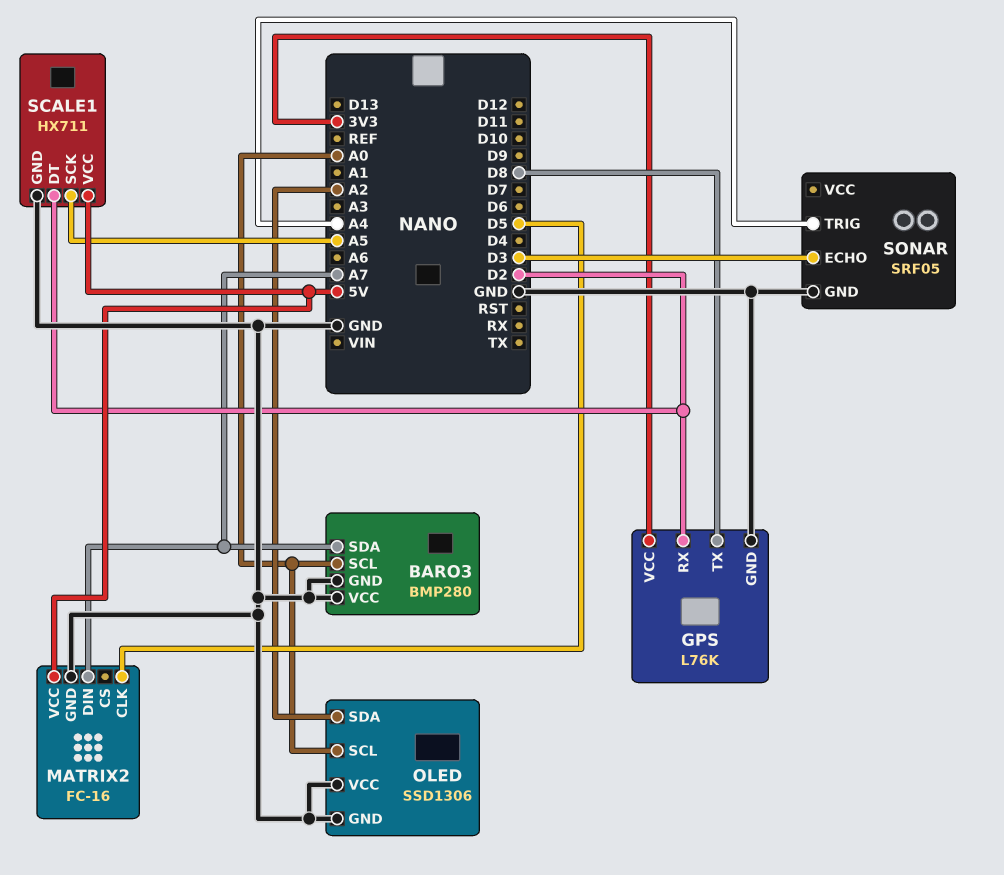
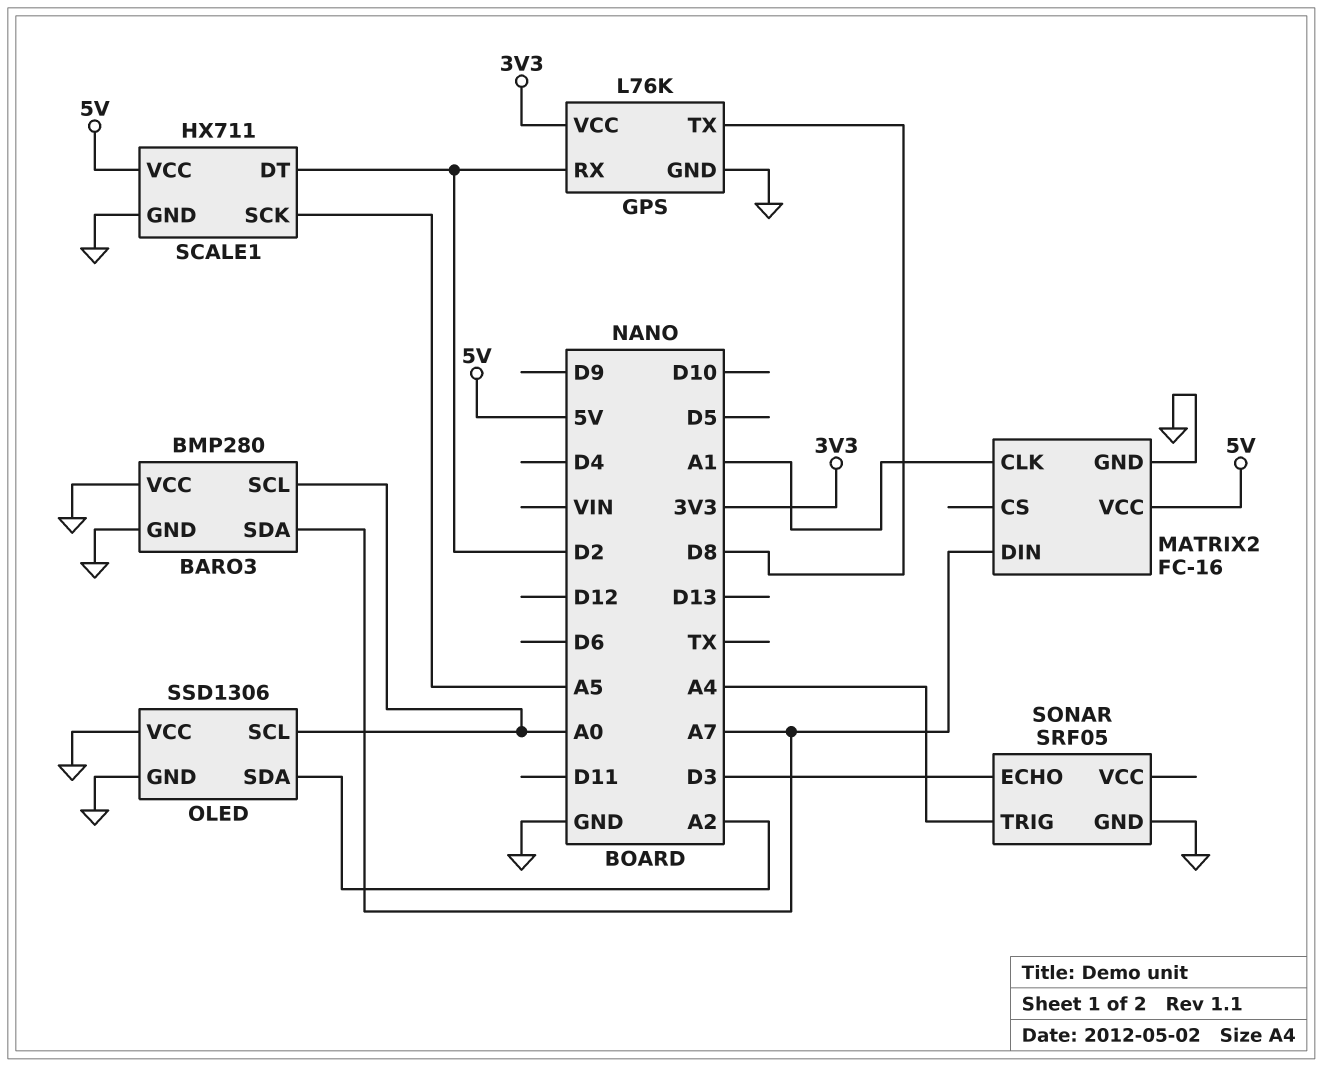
MATRIX2 pin CLK: D5 -> A1

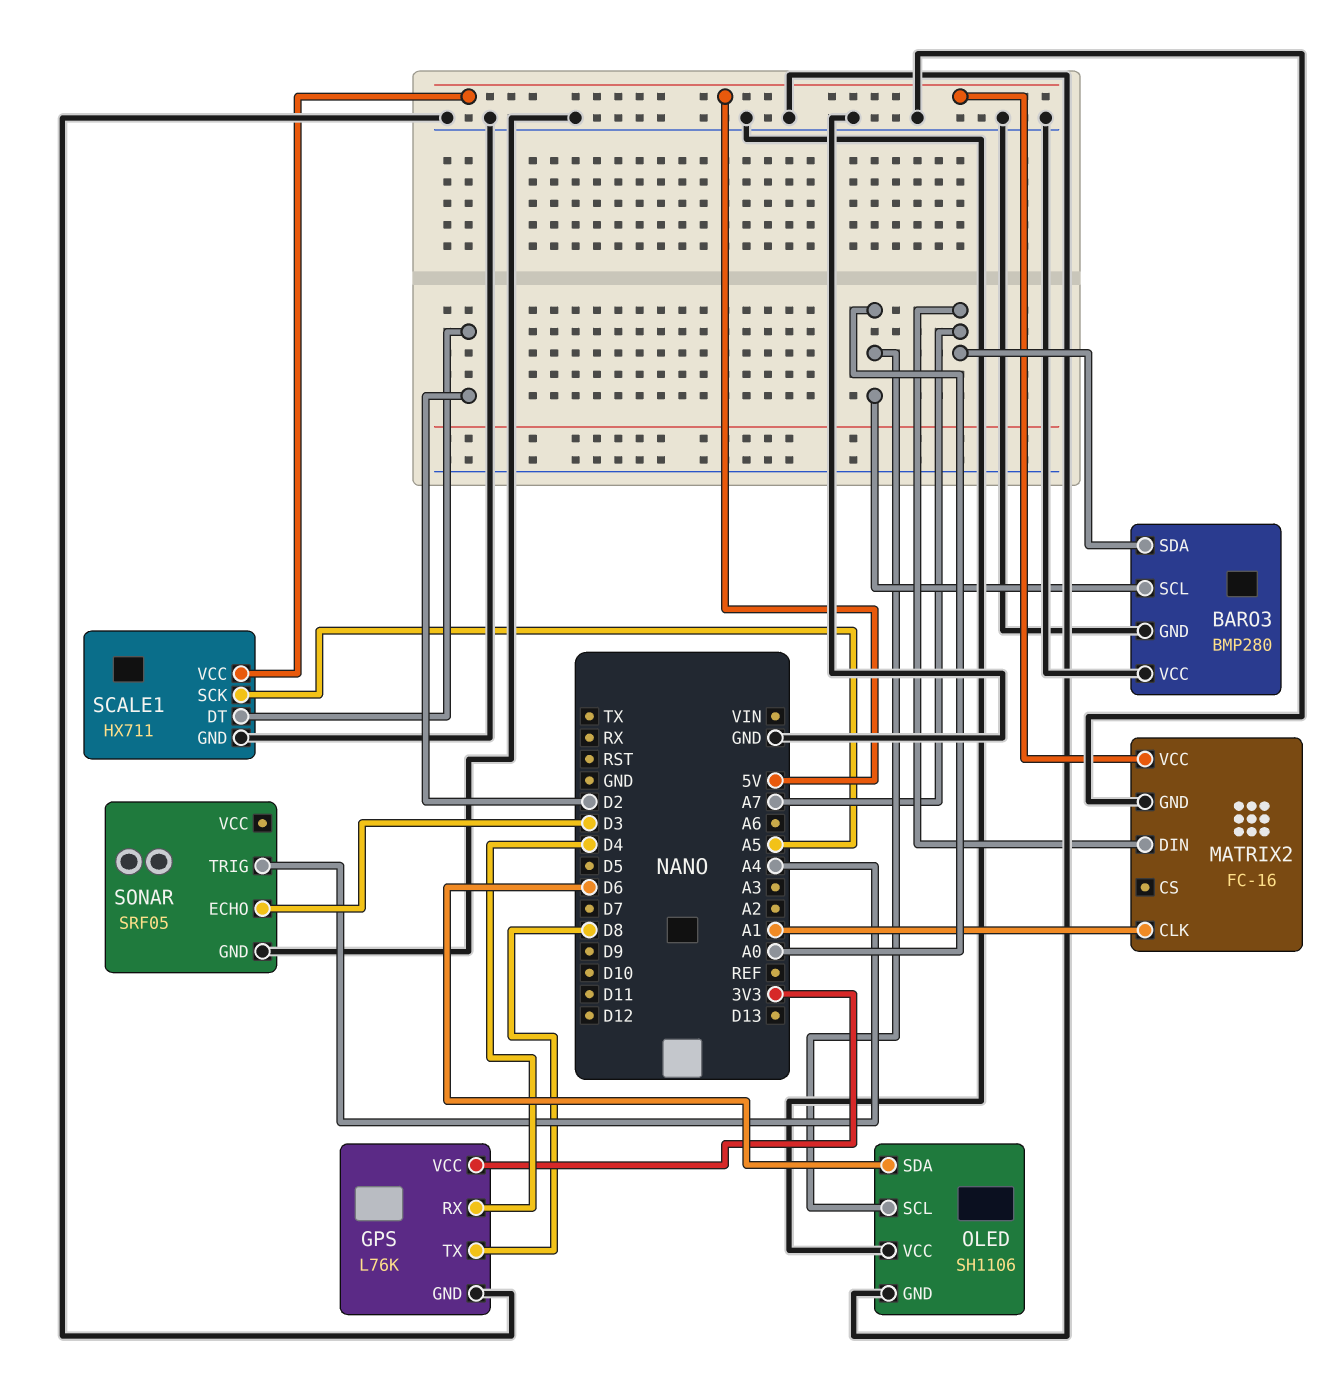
GPS pin RX: D2 -> D4
OLED: SSD1306 -> SH1106
OLED pin SDA: A2 -> D6

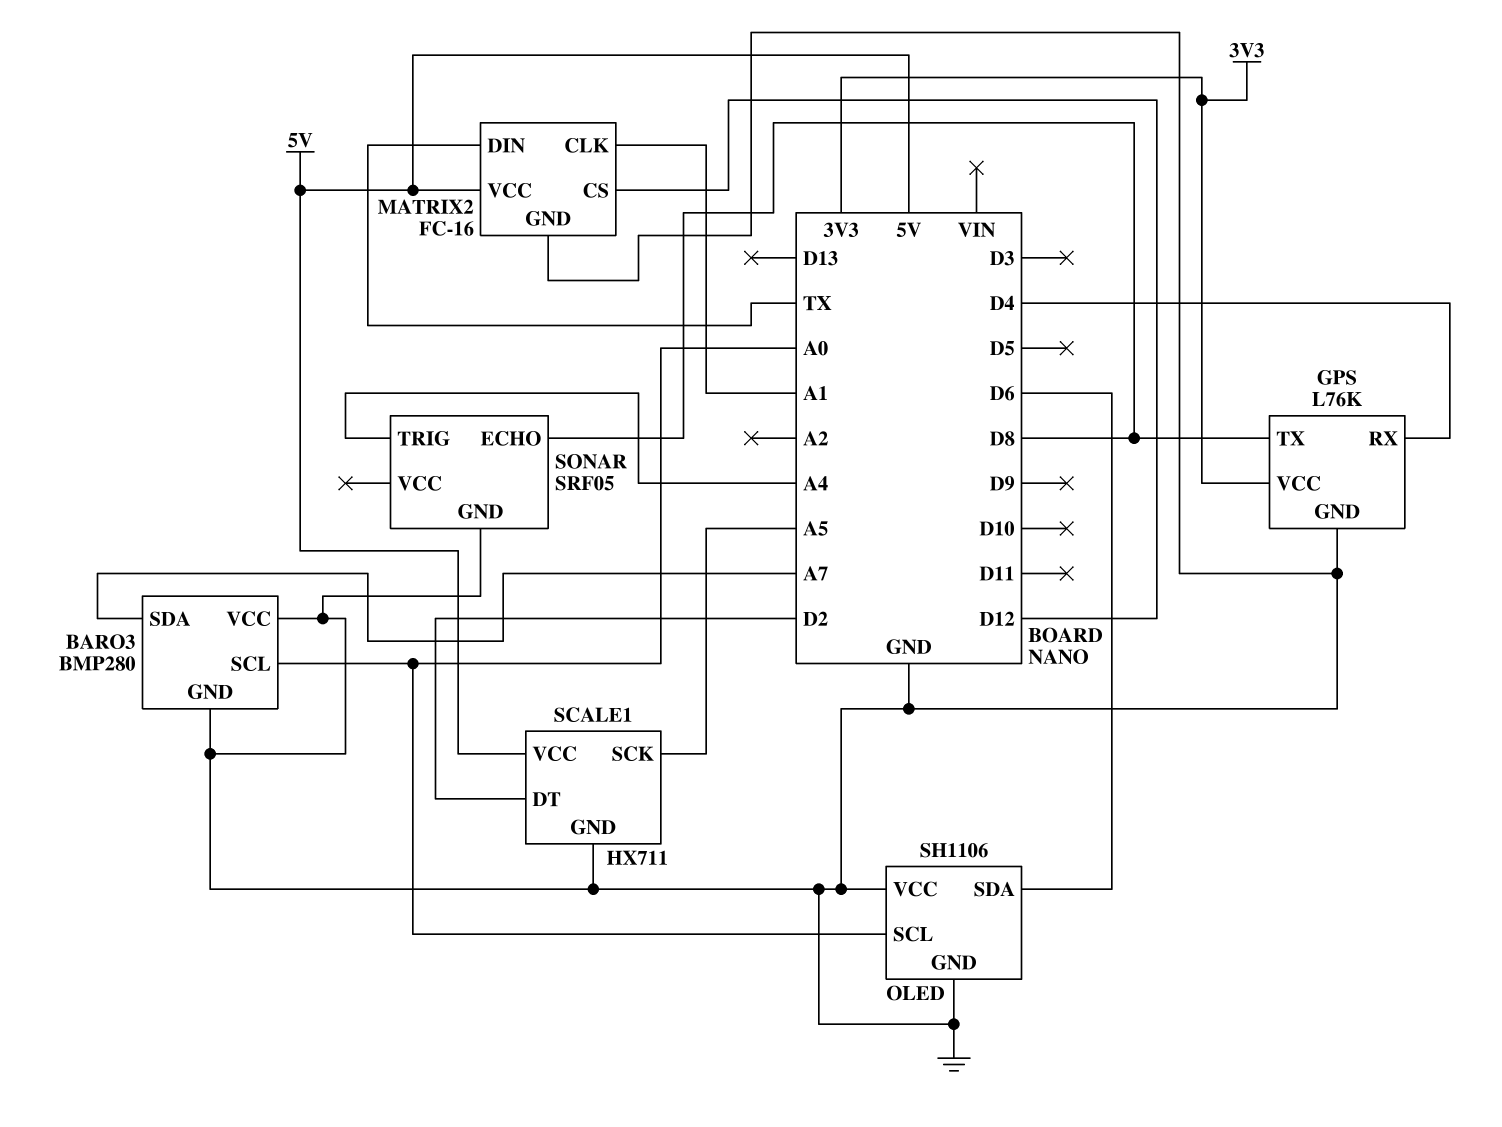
MATRIX2 pin CS: none -> D12
MATRIX2 pin DIN: A7 -> TX
SONAR pin ECHO: D3 -> D8

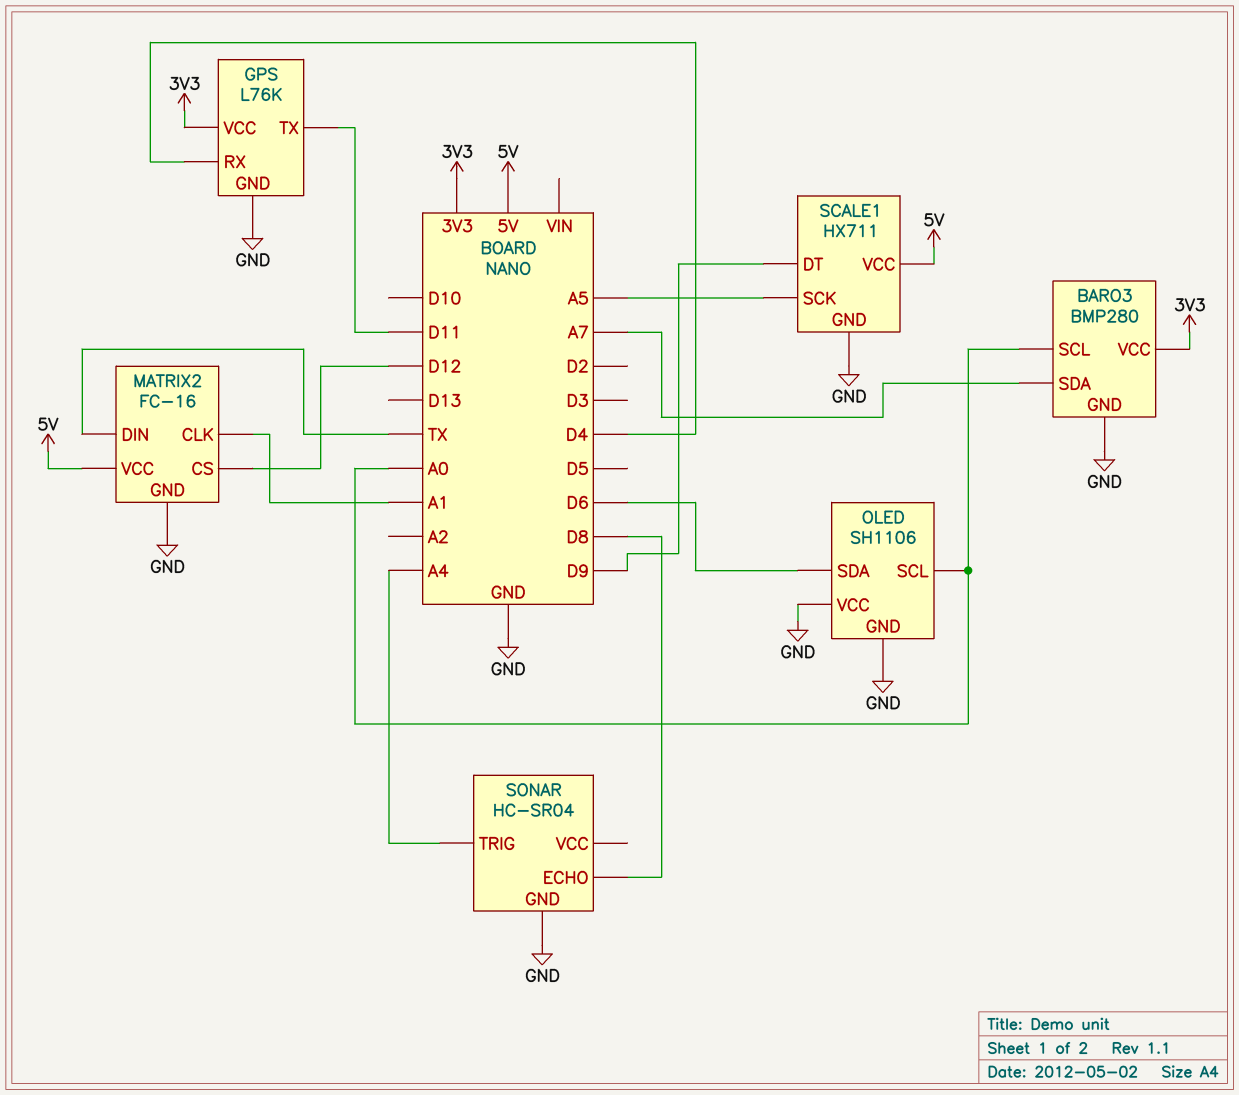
BARO3 pin VCC: GND -> 3V3
GPS pin TX: D8 -> D11
SCALE1 pin DT: D2 -> D9
SONAR: SRF05 -> HC-SR04

